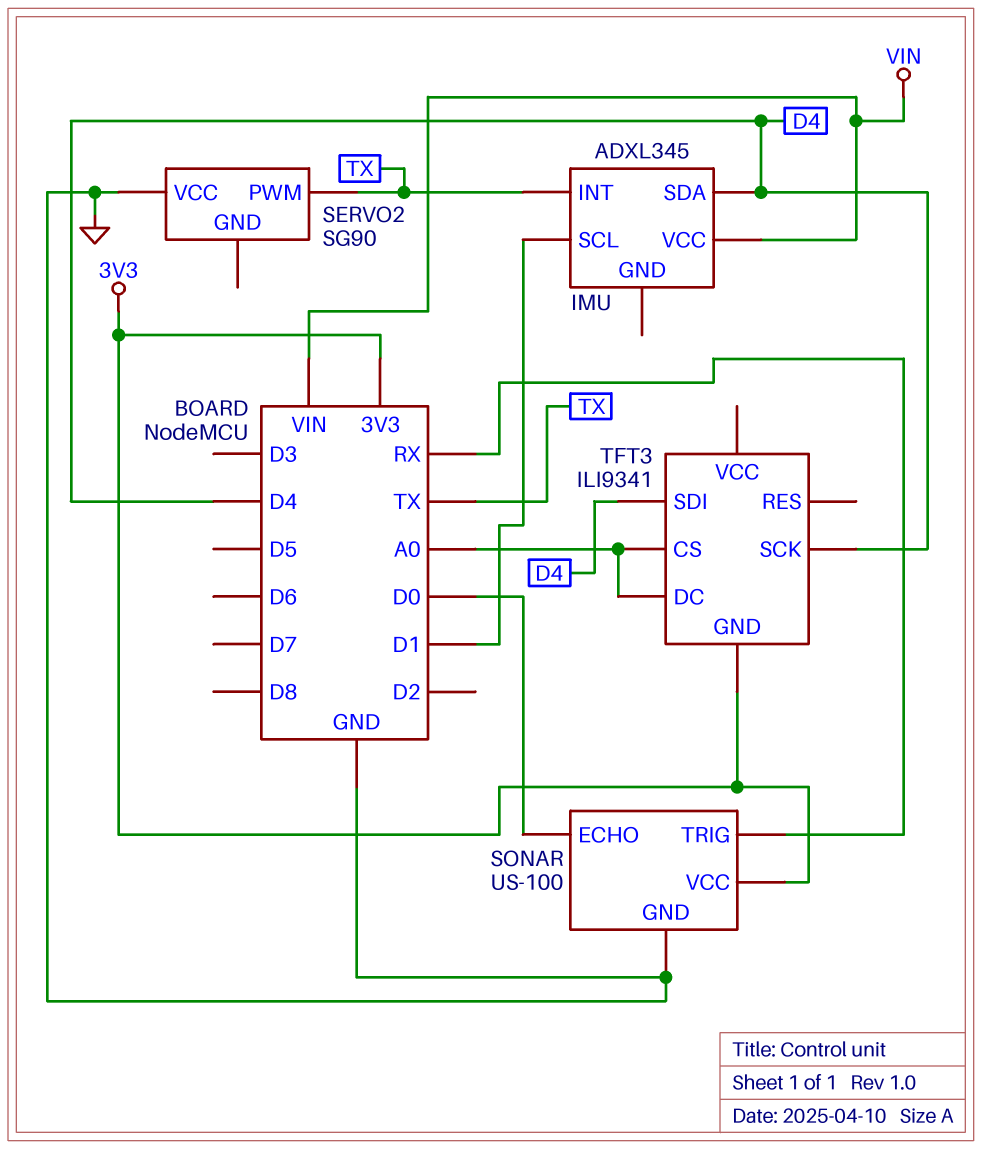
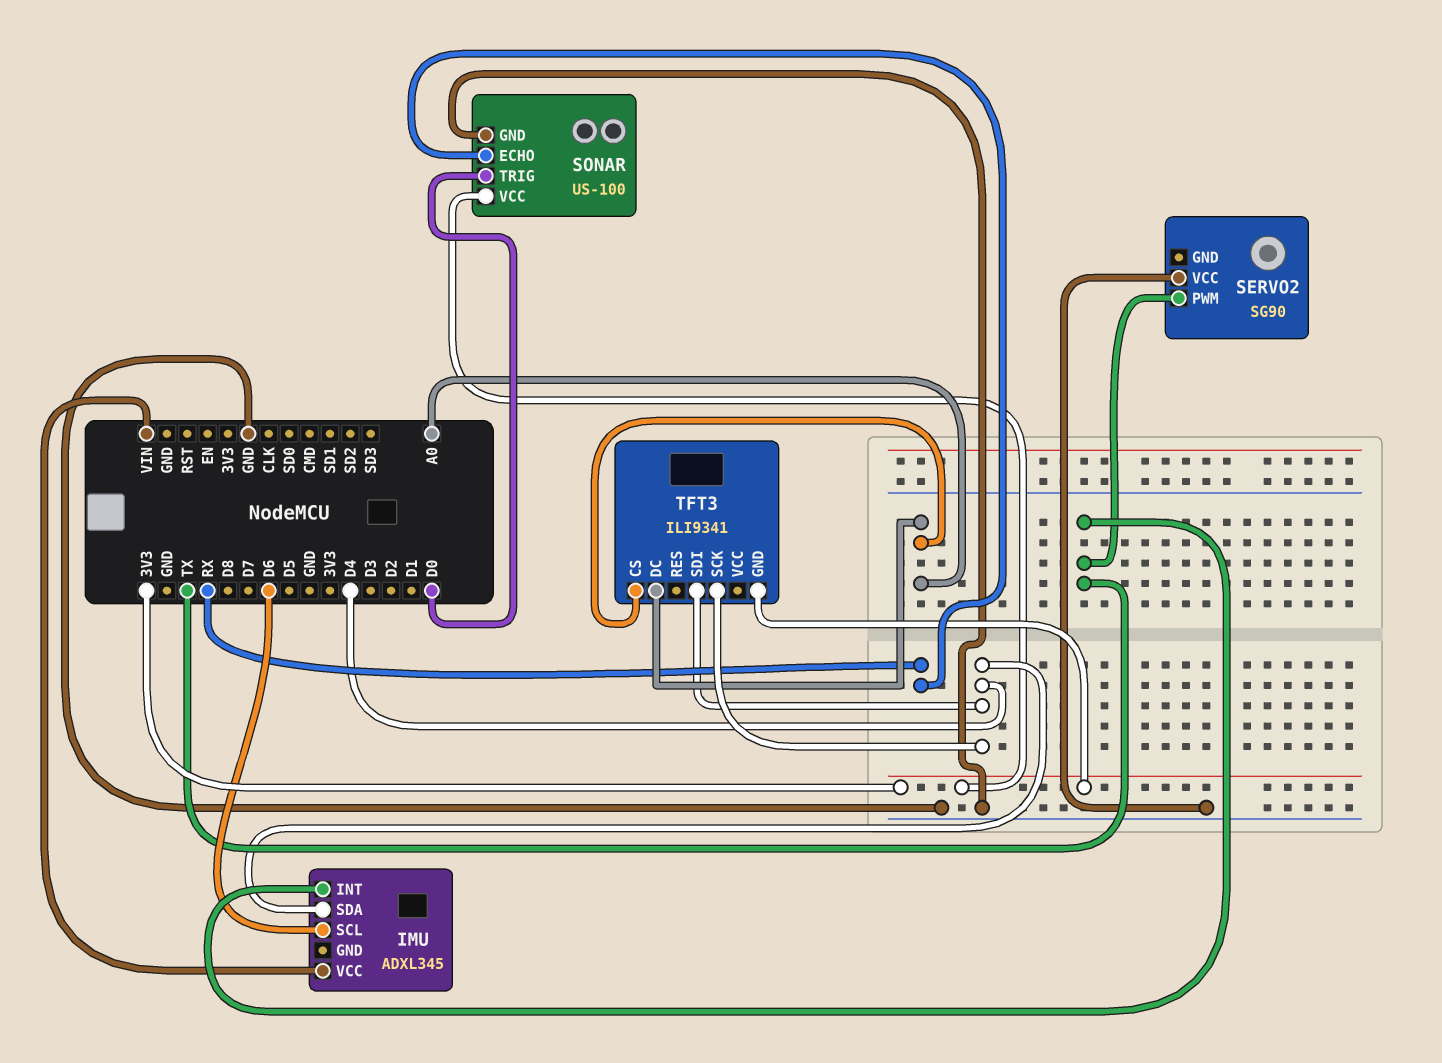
IMU pin SCL: D1 -> D6
SONAR pin ECHO: D0 -> RX
SONAR pin TRIG: RX -> D0

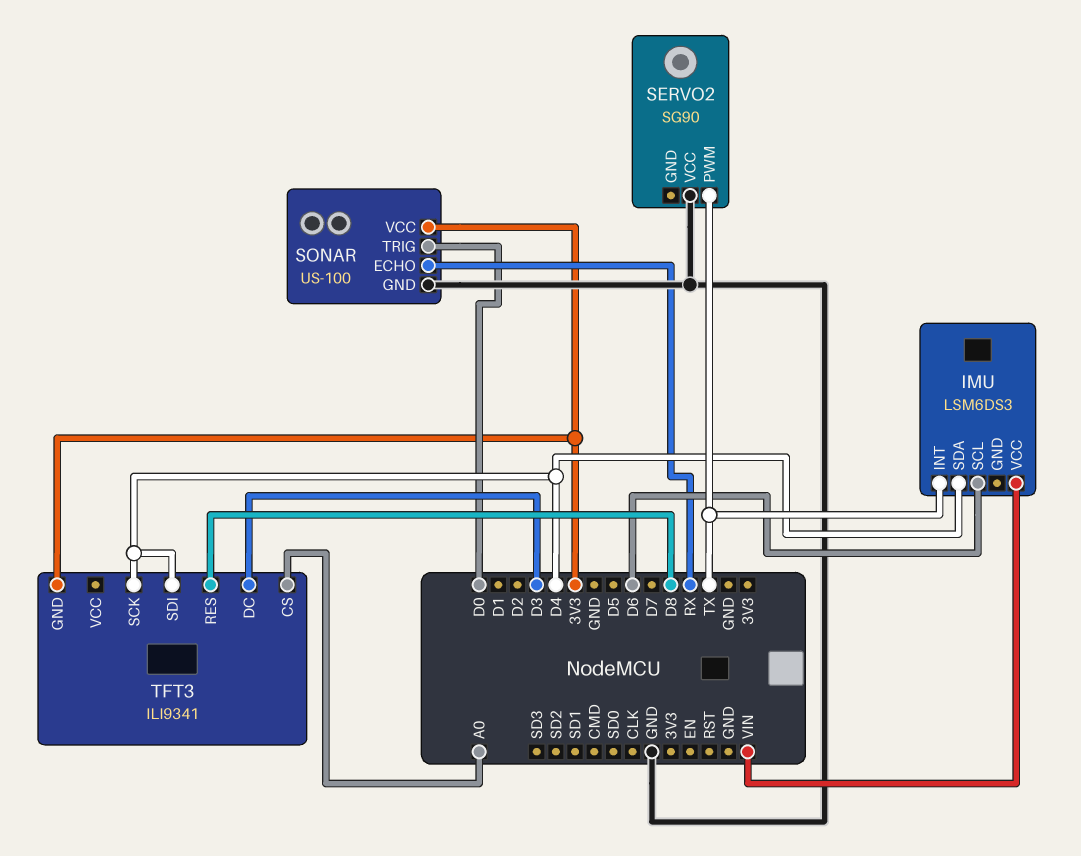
IMU: ADXL345 -> LSM6DS3
TFT3 pin DC: A0 -> D3
TFT3 pin RES: none -> D8

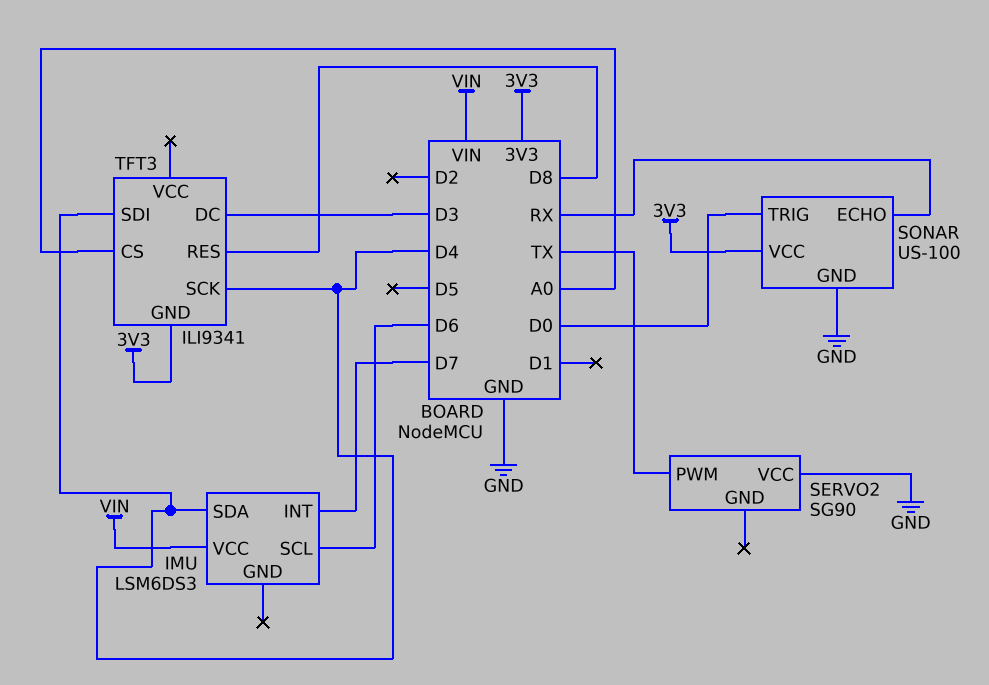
IMU pin INT: TX -> D7

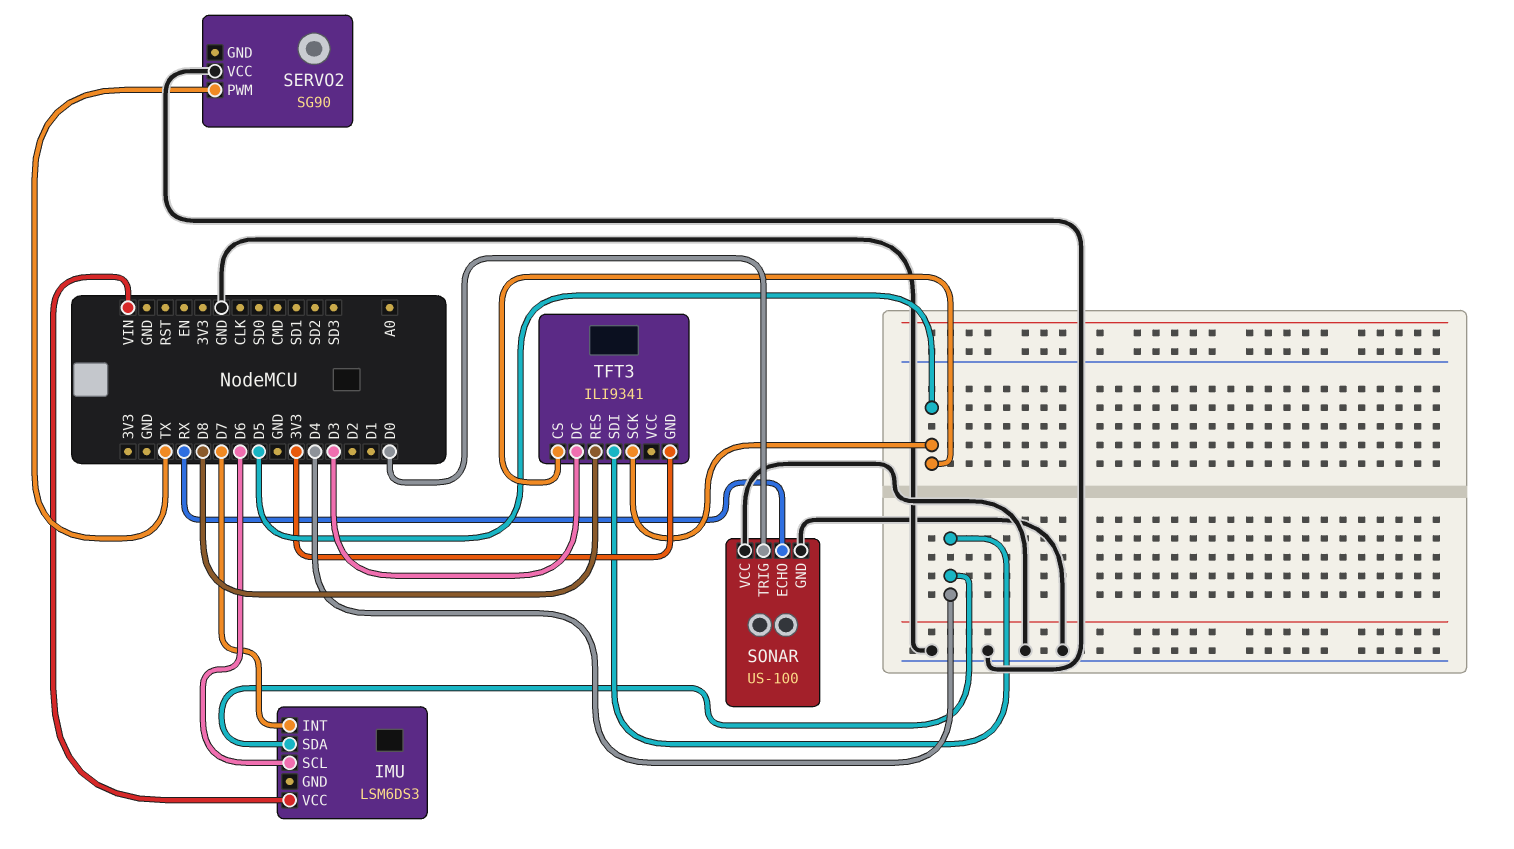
SONAR pin VCC: 3V3 -> GND
TFT3 pin CS: A0 -> D5
TFT3 pin SCK: D4 -> D5

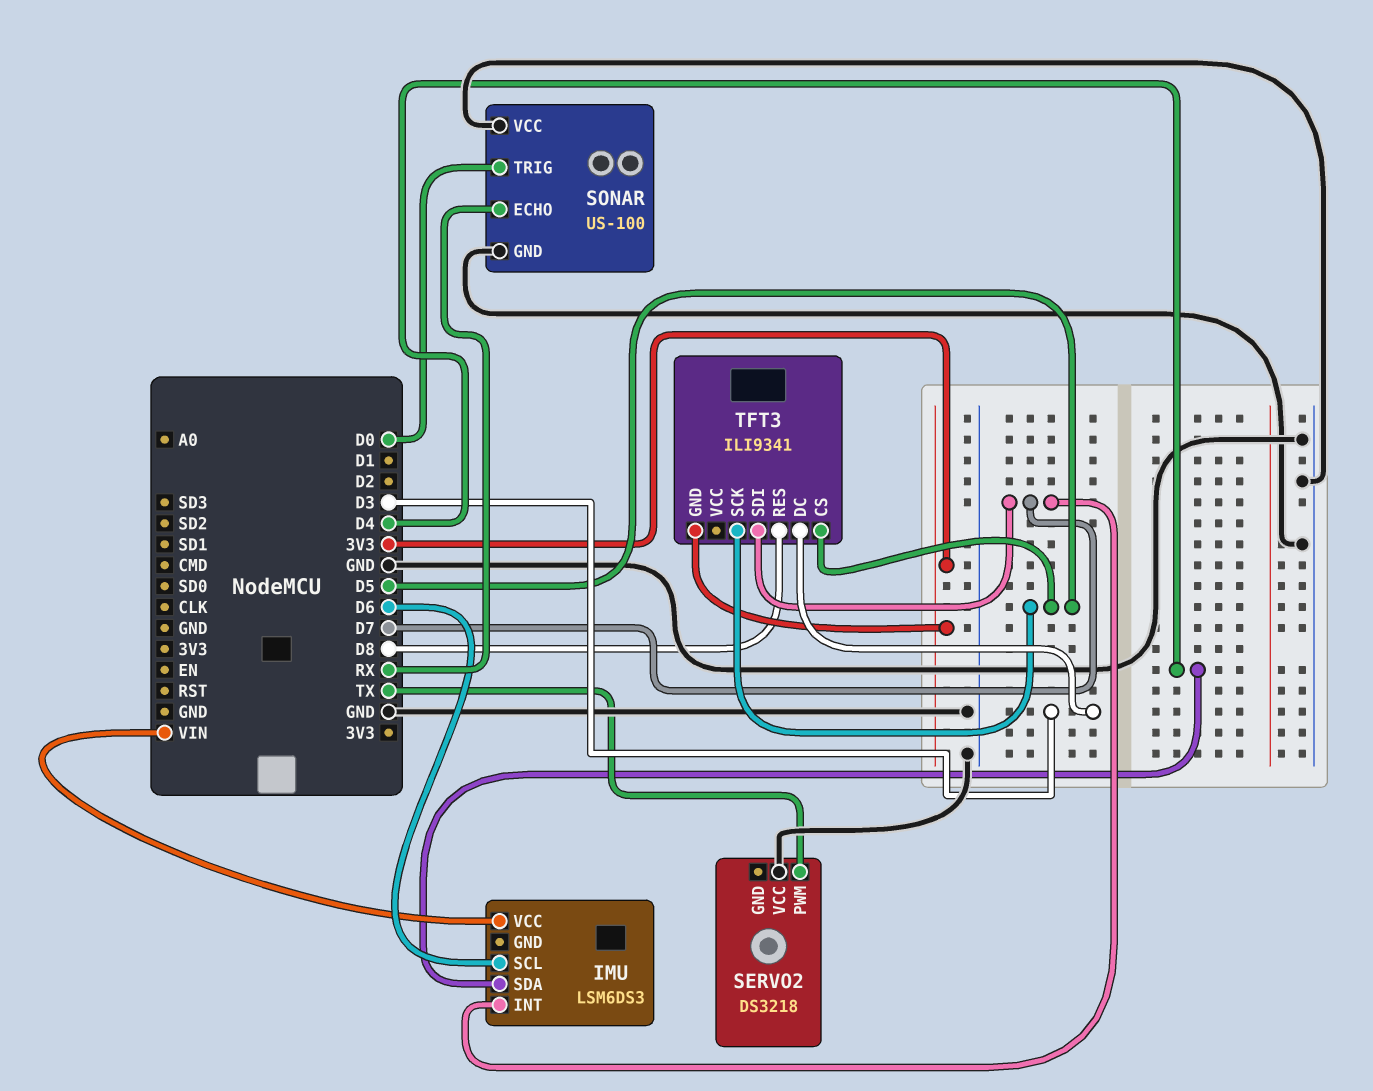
SERVO2: SG90 -> DS3218
TFT3 pin SDI: D4 -> D7

